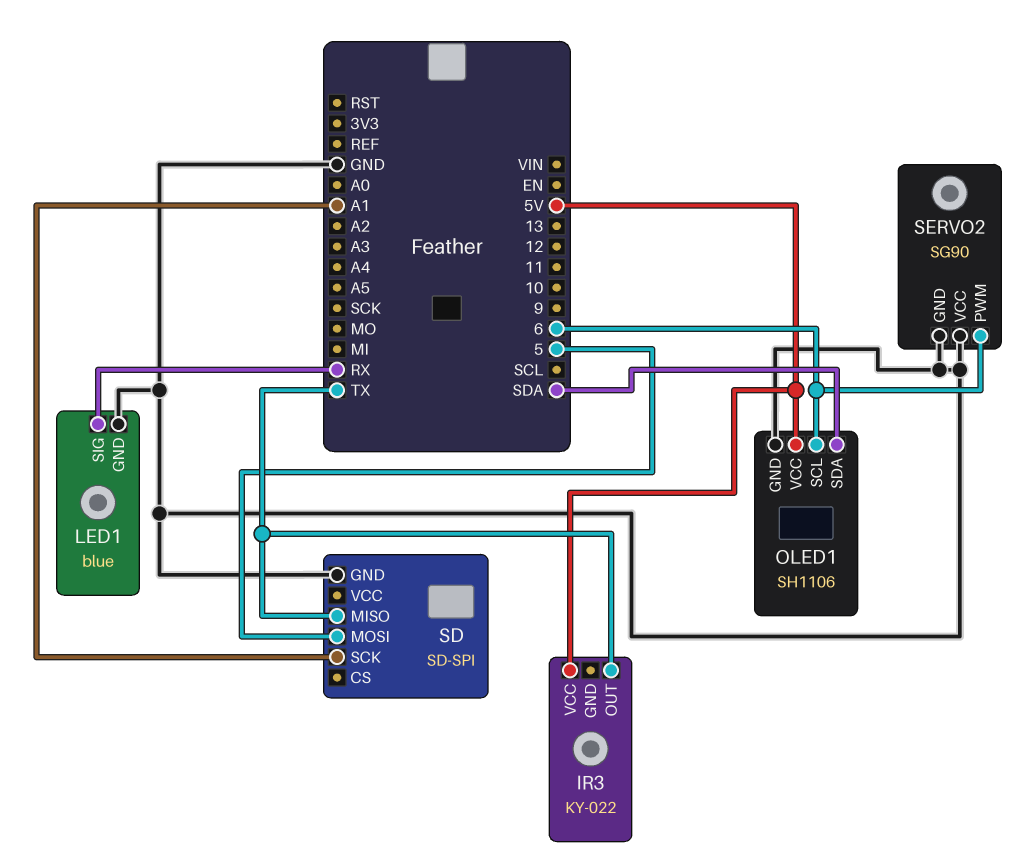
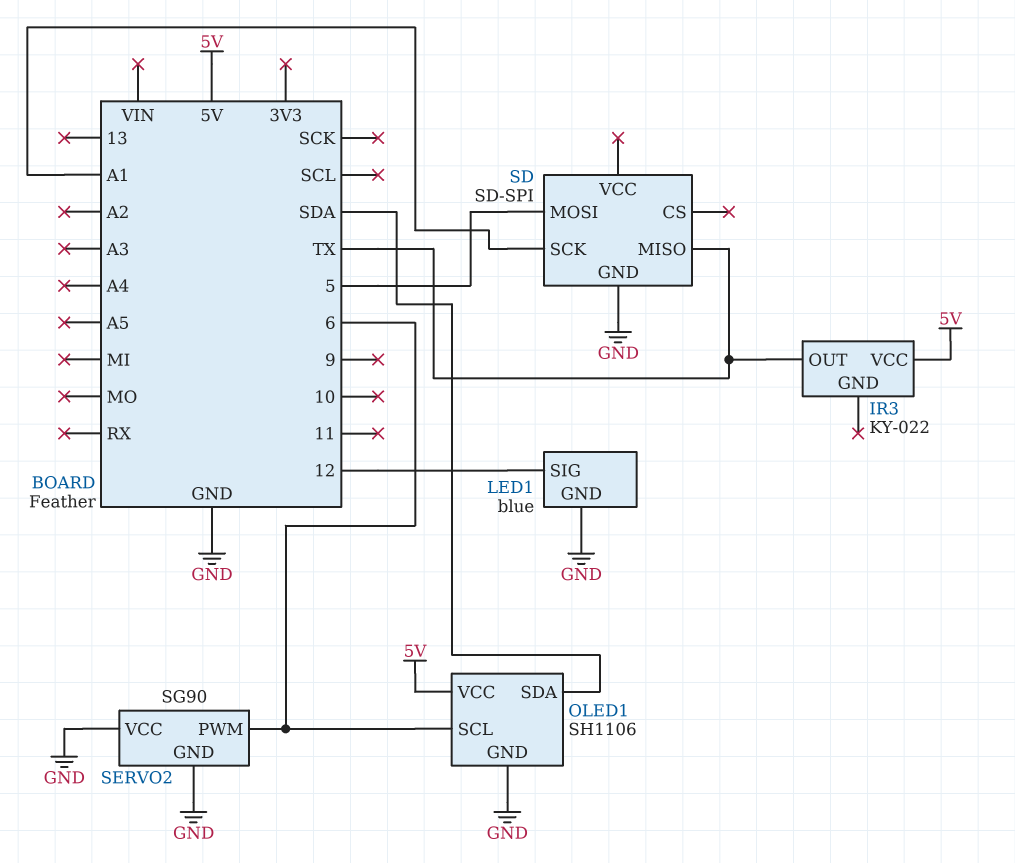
LED1 pin SIG: RX -> 12

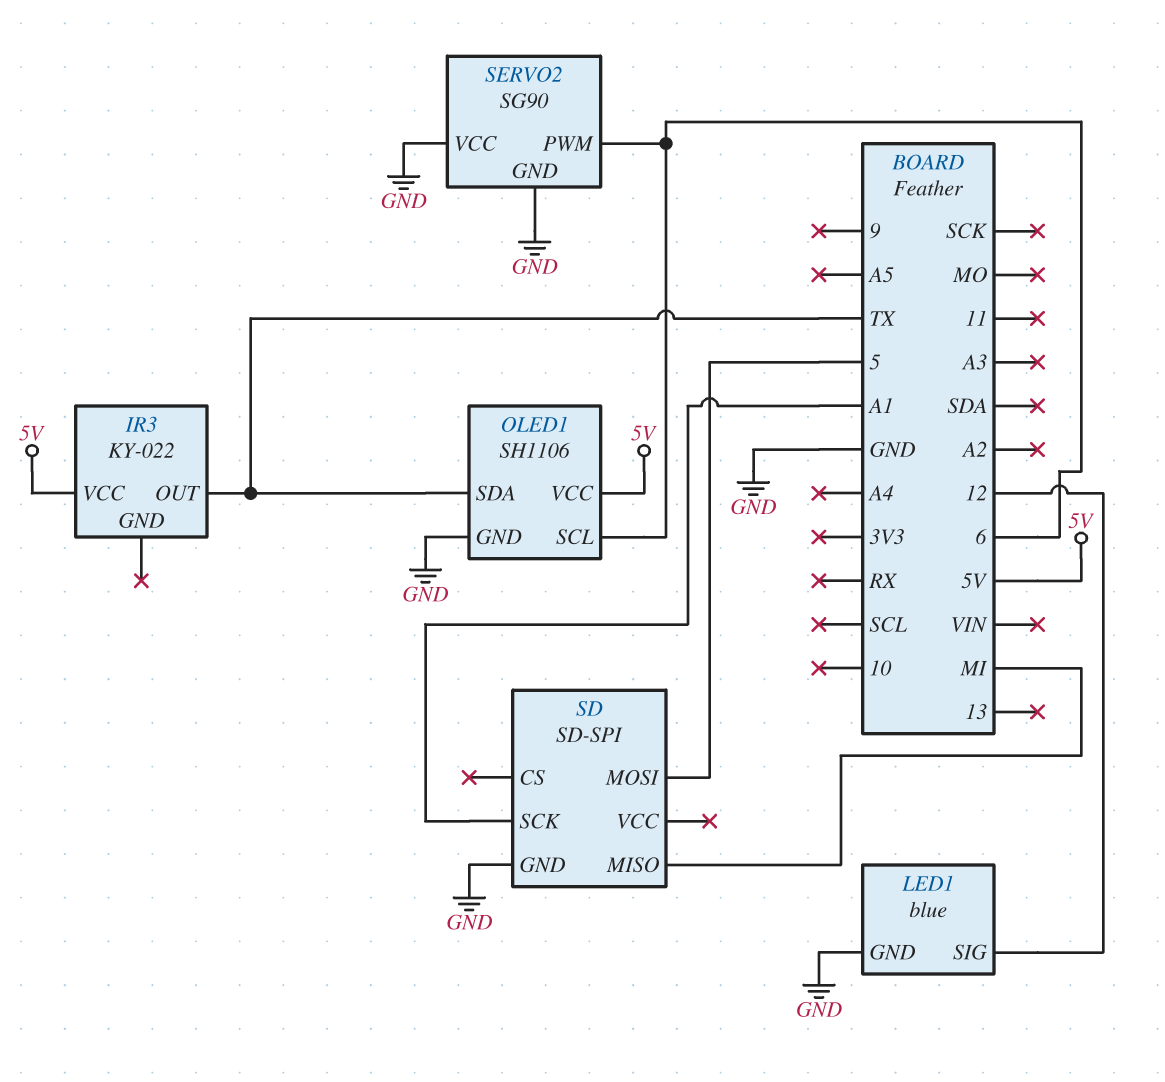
OLED1 pin SDA: SDA -> TX
SD pin MISO: TX -> MI

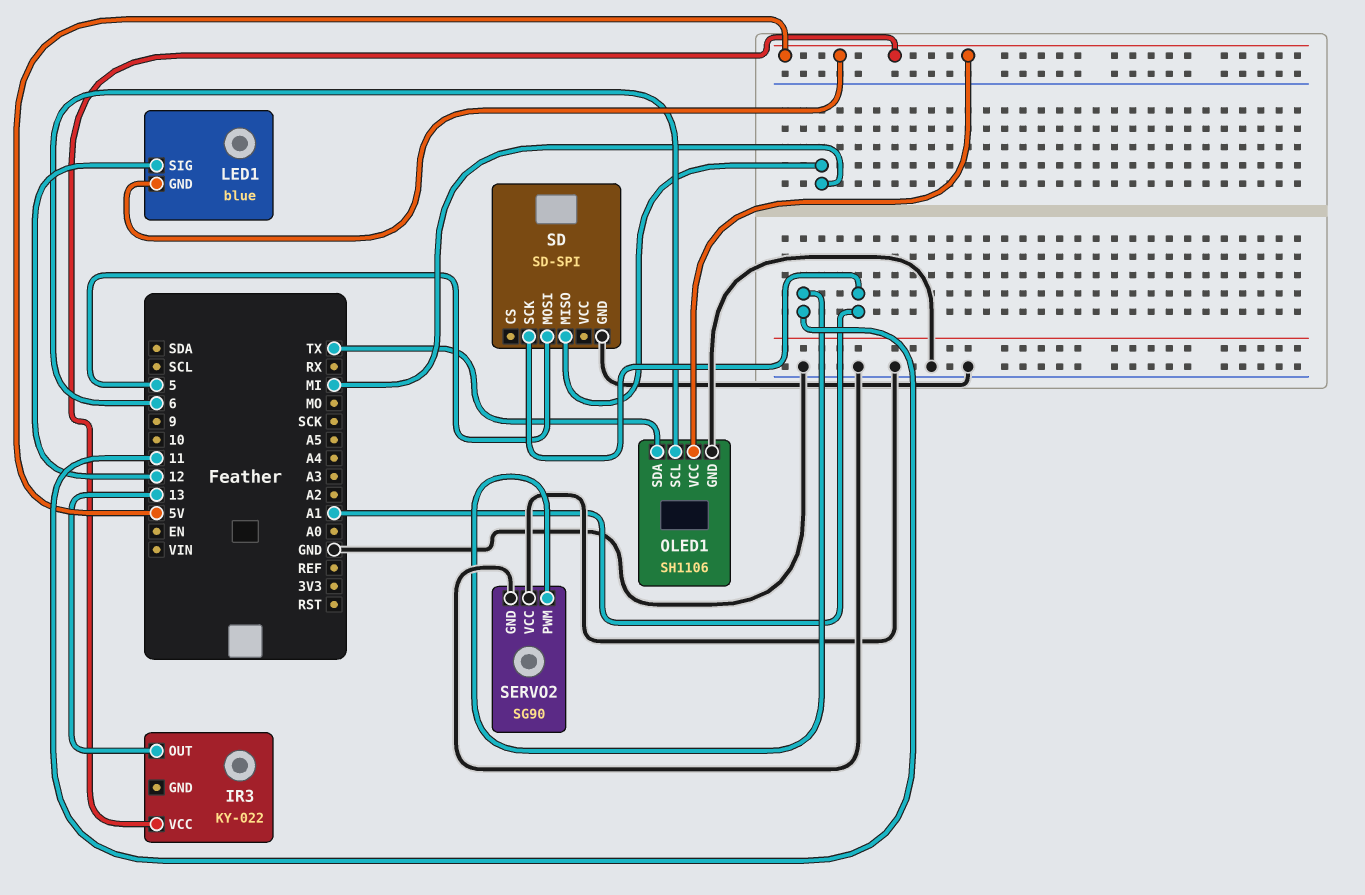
IR3 pin OUT: TX -> 13
LED1 pin GND: GND -> 5V
SERVO2 pin PWM: 6 -> 11

